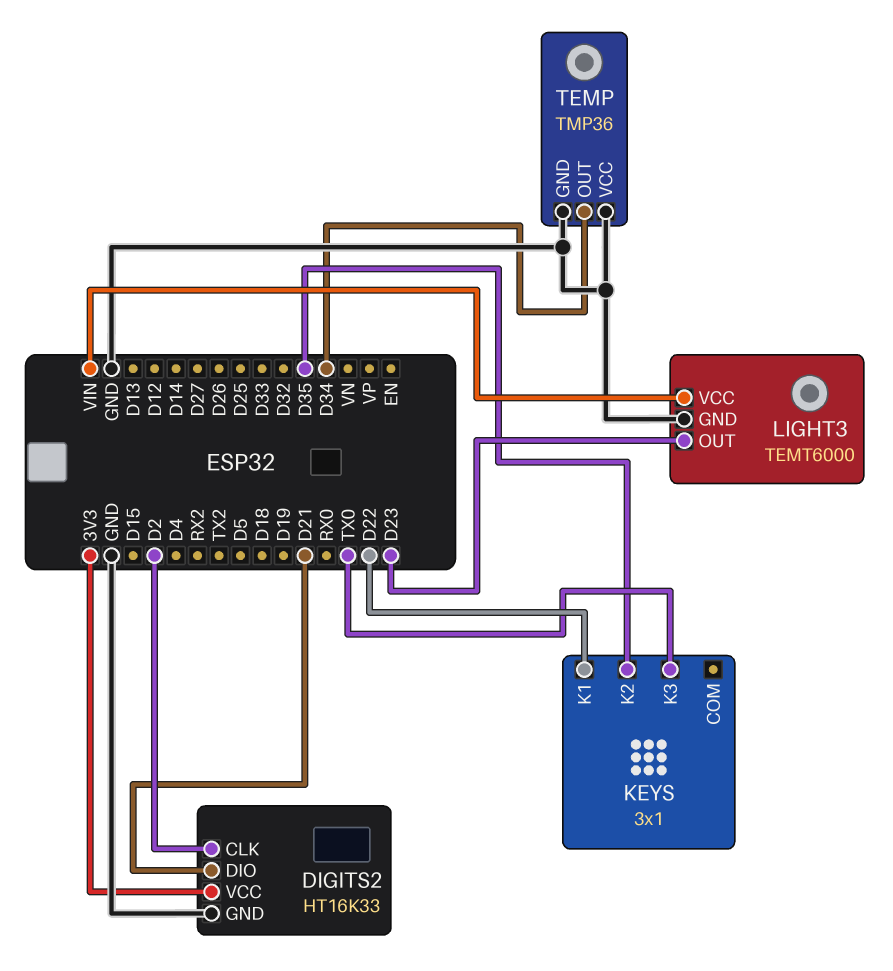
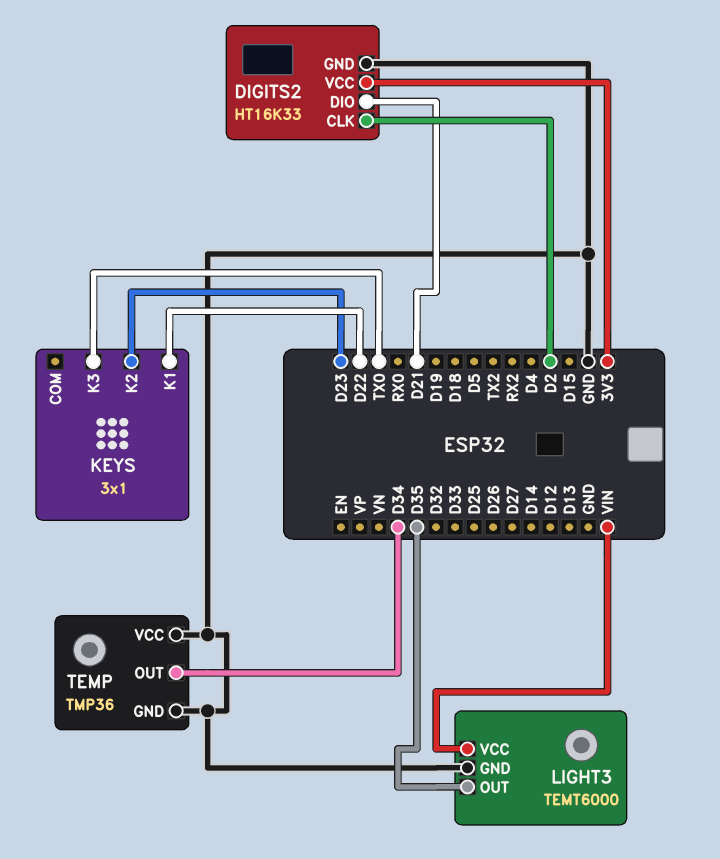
KEYS pin K2: D35 -> D23
LIGHT3 pin OUT: D23 -> D35

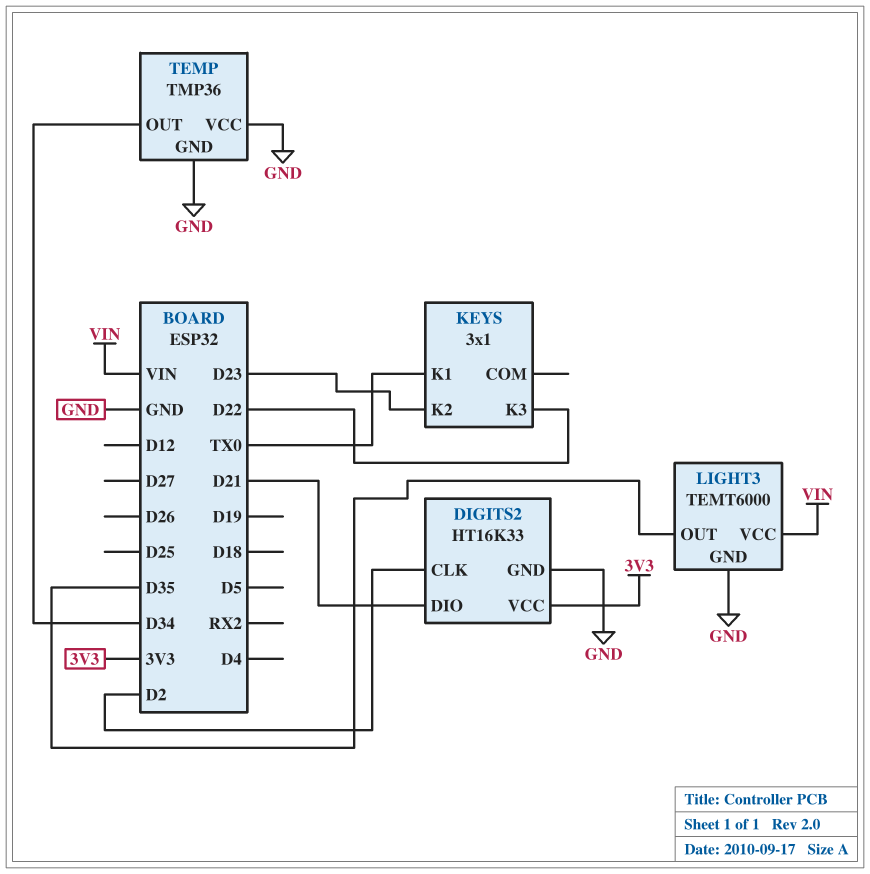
KEYS pin K1: D22 -> TX0
KEYS pin K3: TX0 -> D22

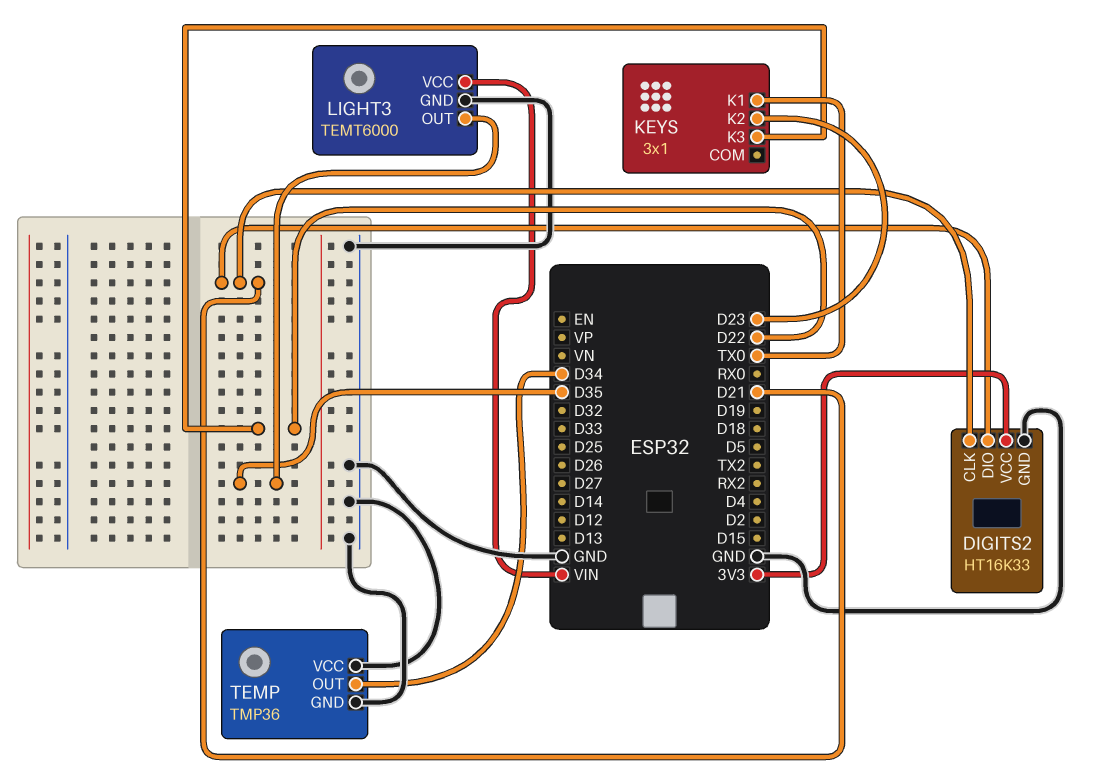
DIGITS2 pin CLK: D2 -> D21

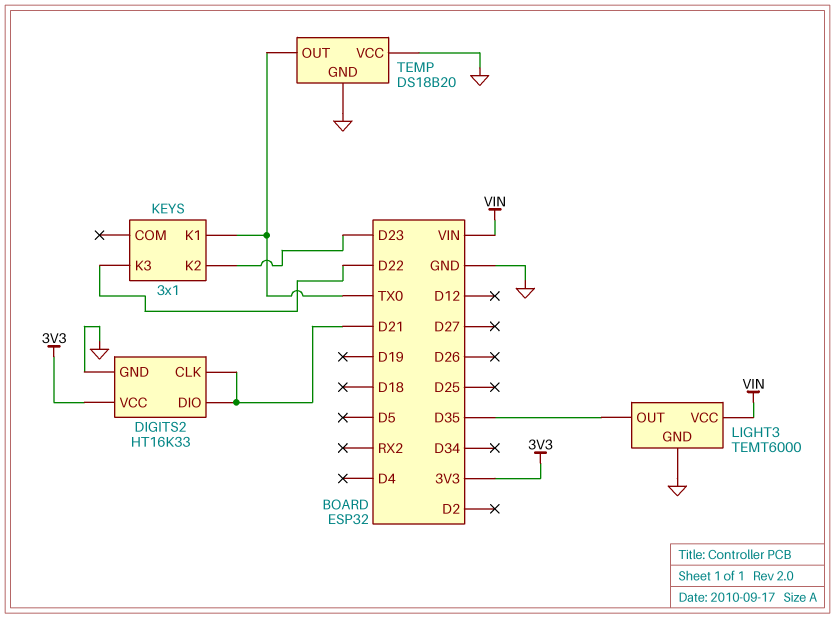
TEMP: TMP36 -> DS18B20
TEMP pin OUT: D34 -> TX0

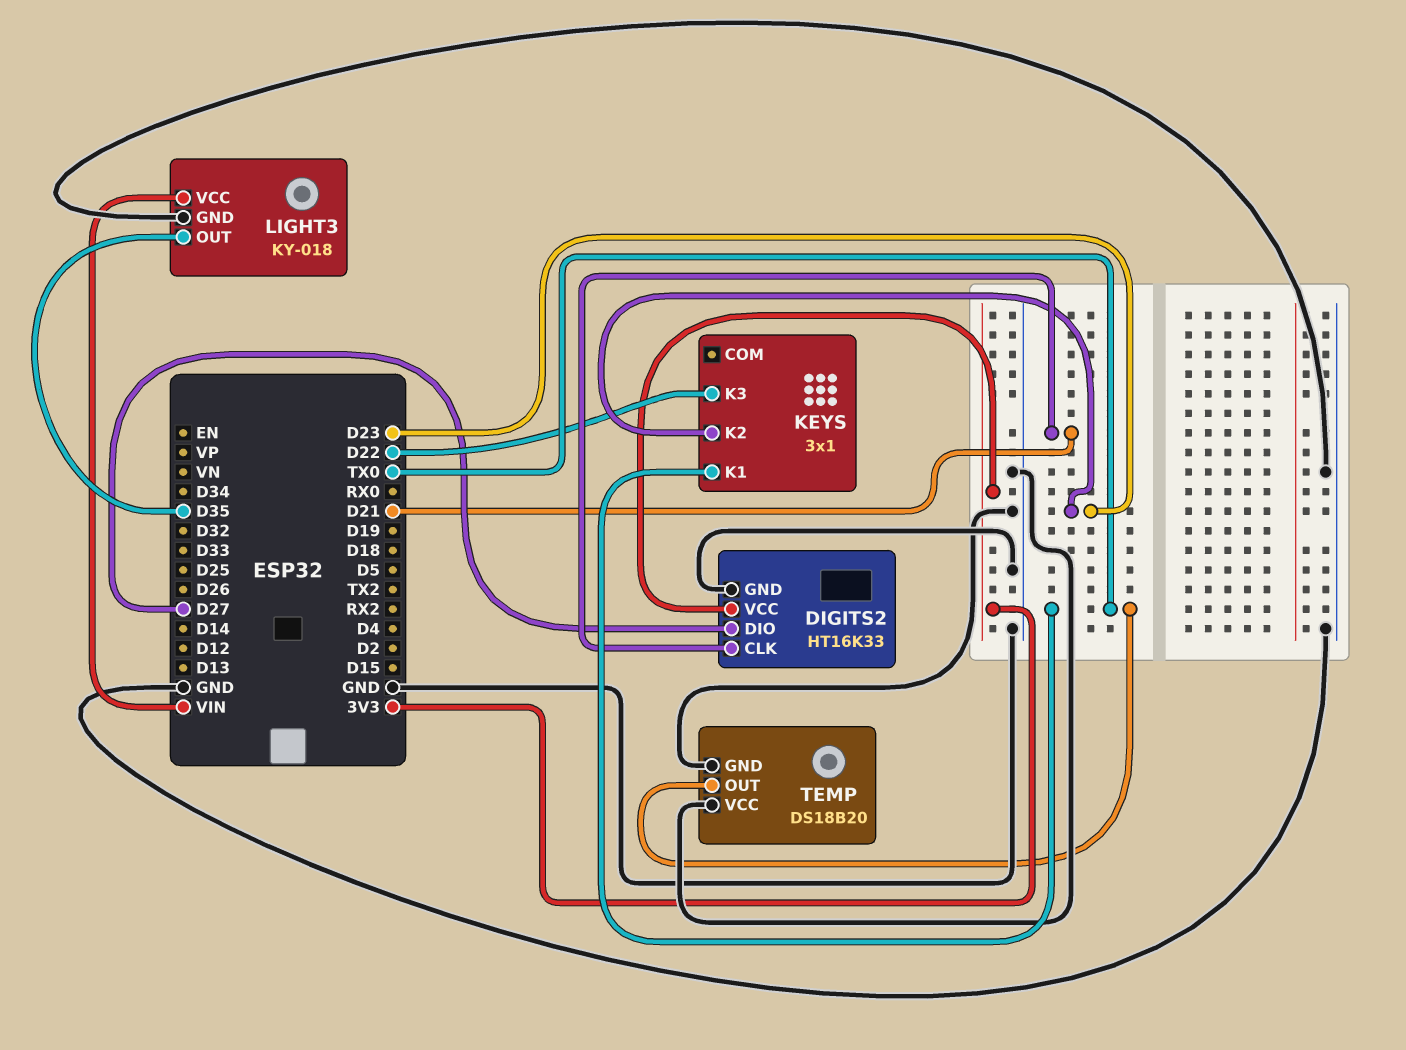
DIGITS2 pin DIO: D21 -> D27
LIGHT3: TEMT6000 -> KY-018

